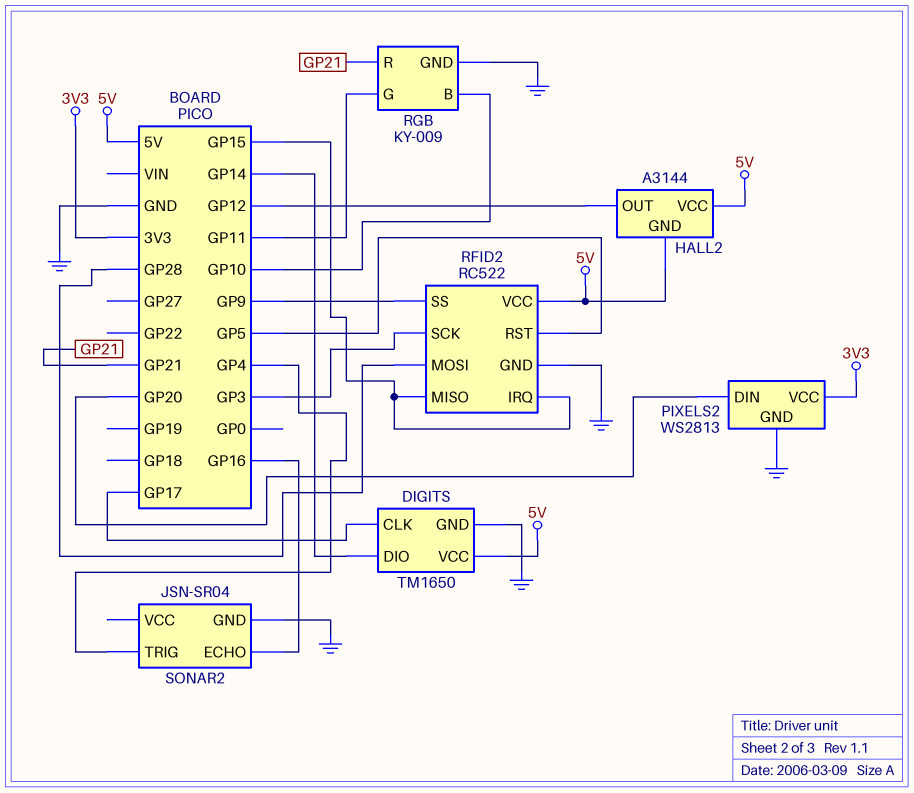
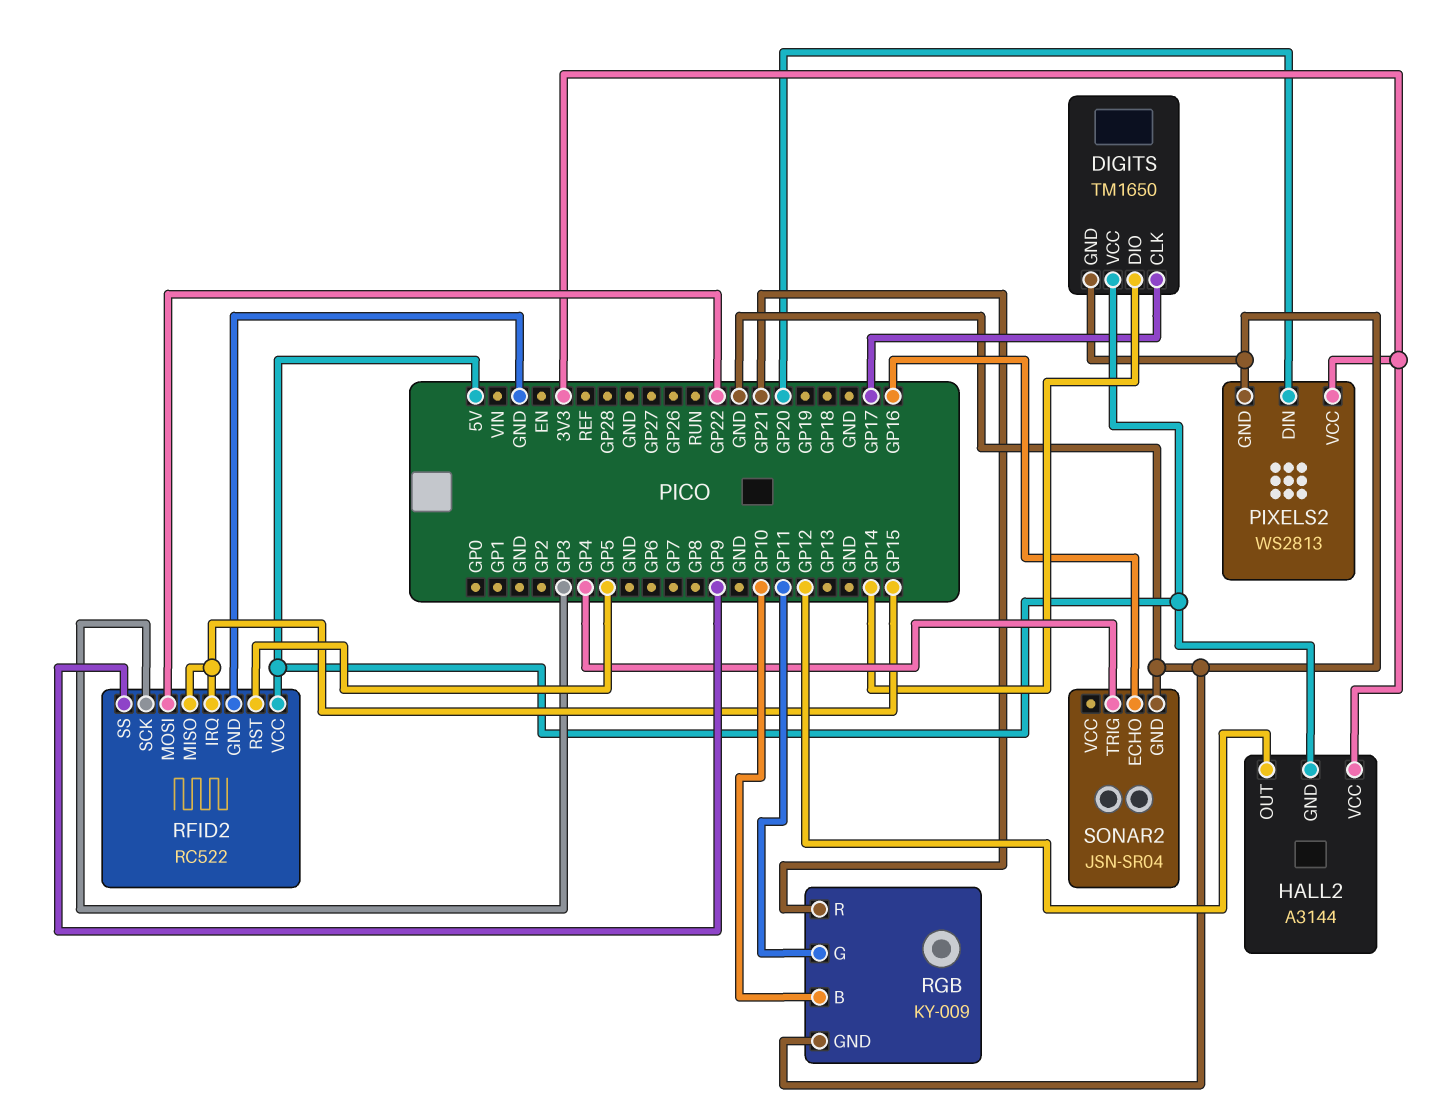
HALL2 pin VCC: 5V -> 3V3
RFID2 pin MOSI: GP28 -> GP22

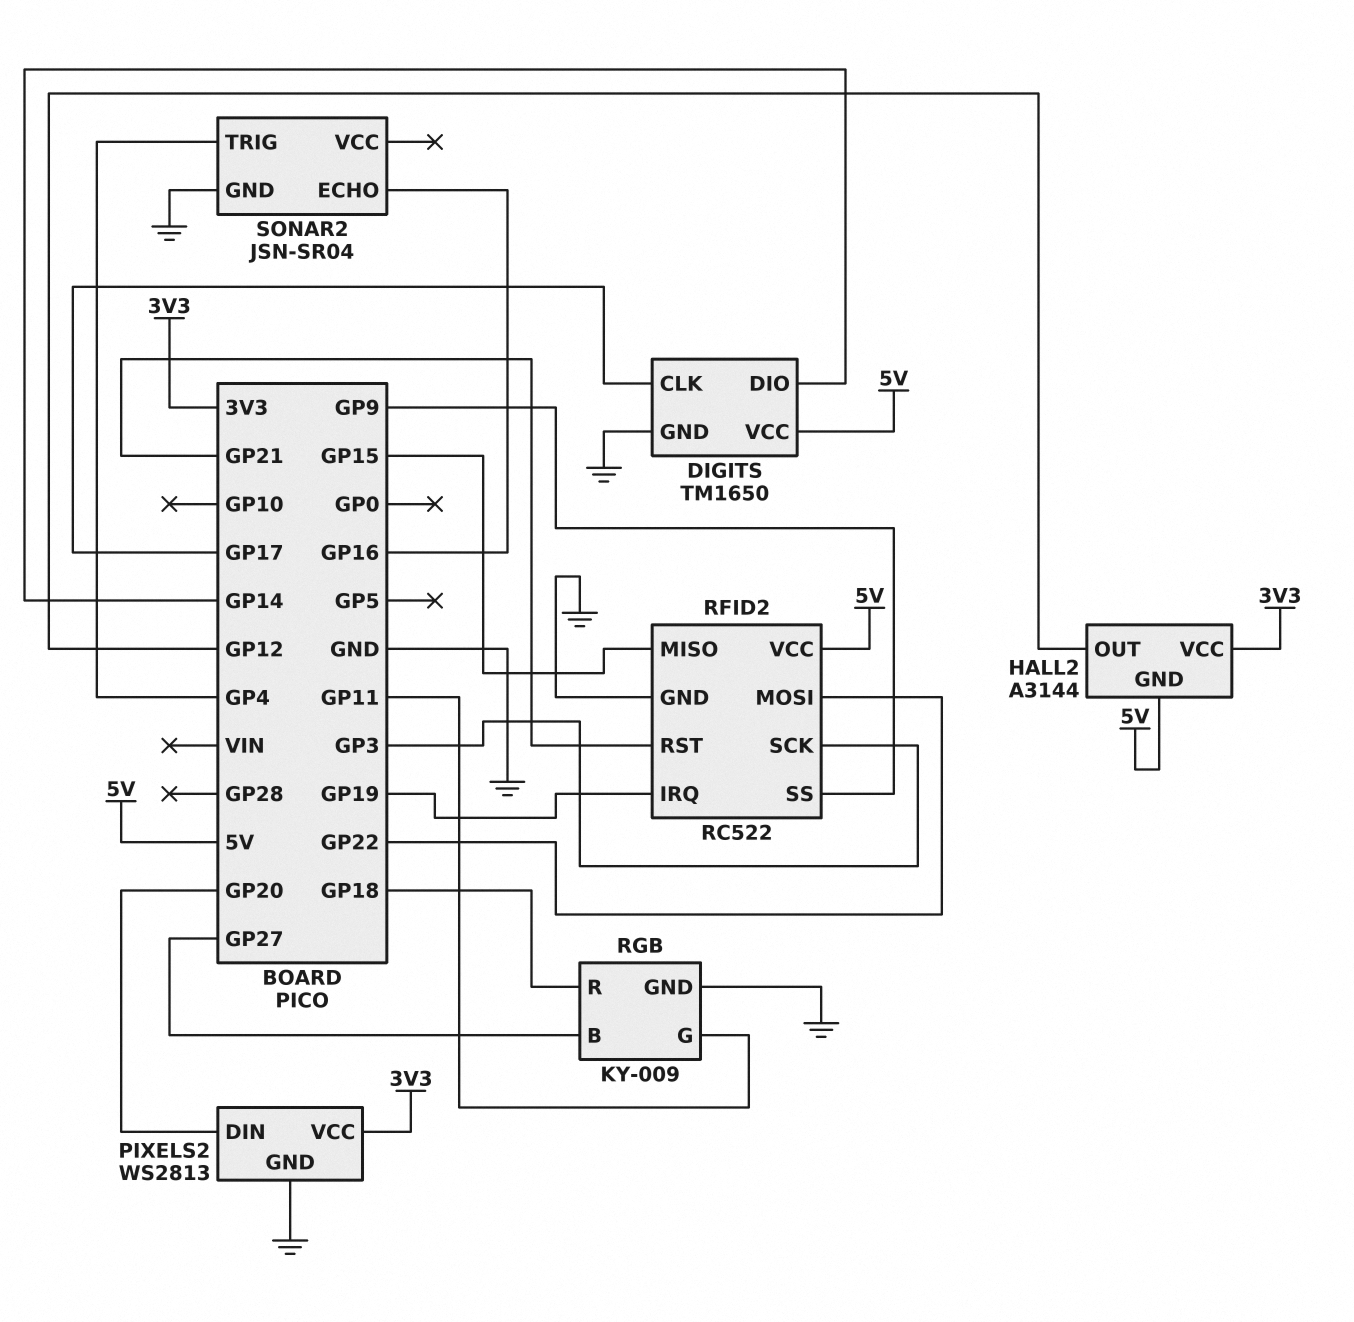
RFID2 pin IRQ: GP15 -> GP19
RFID2 pin RST: GP5 -> GP21
RGB pin B: GP10 -> GP27
RGB pin R: GP21 -> GP18

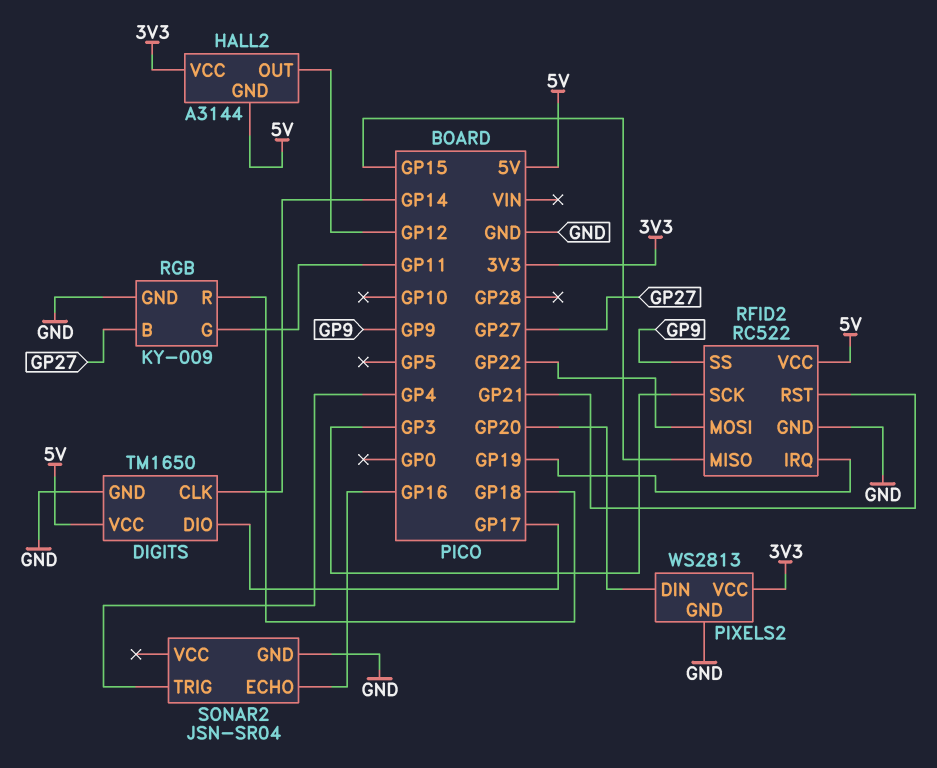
DIGITS pin CLK: GP17 -> GP14
DIGITS pin DIO: GP14 -> GP17

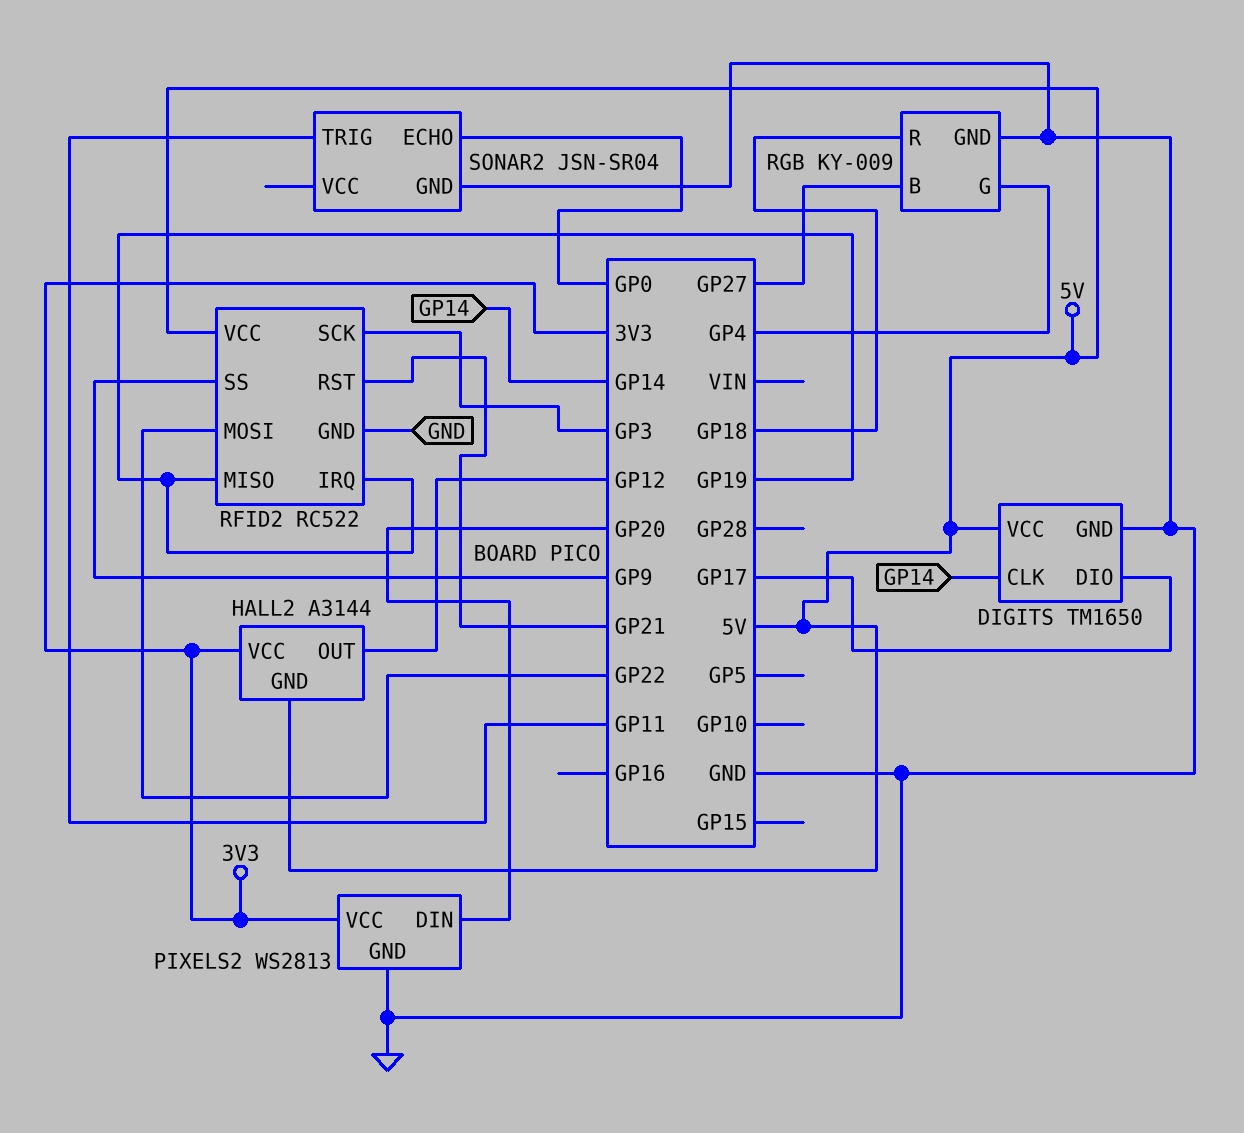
RFID2 pin MISO: GP15 -> GP19
RGB pin G: GP11 -> GP4
SONAR2 pin ECHO: GP16 -> GP0
SONAR2 pin TRIG: GP4 -> GP11

